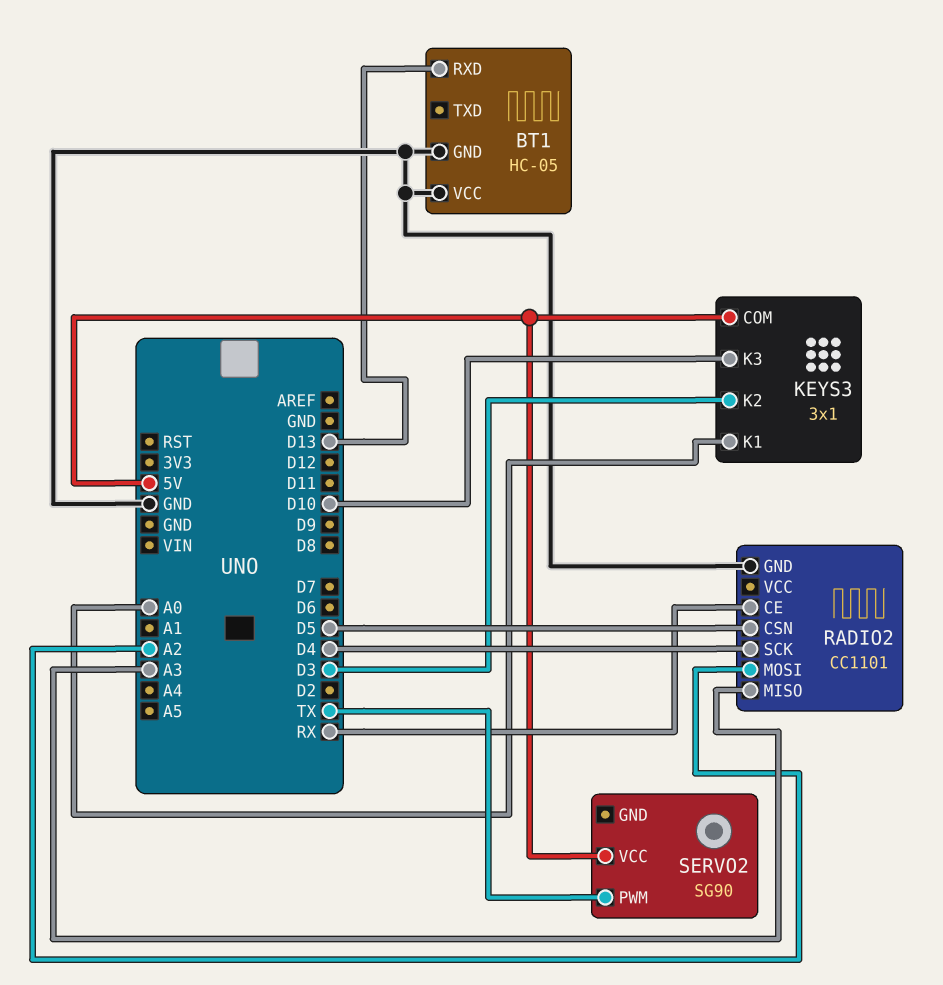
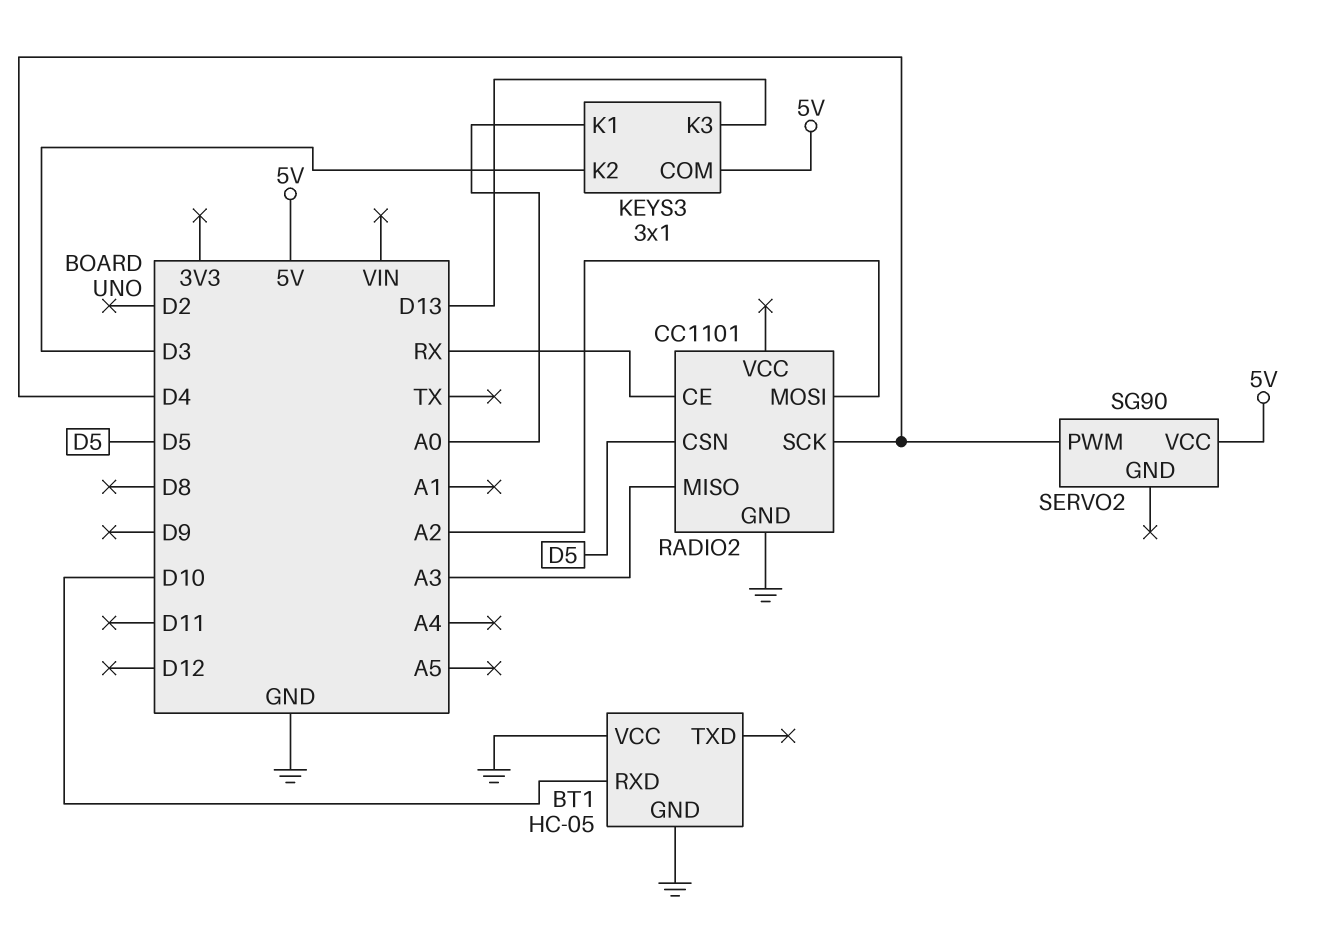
BT1 pin RXD: D13 -> D10
KEYS3 pin K3: D10 -> D13
SERVO2 pin PWM: TX -> D4

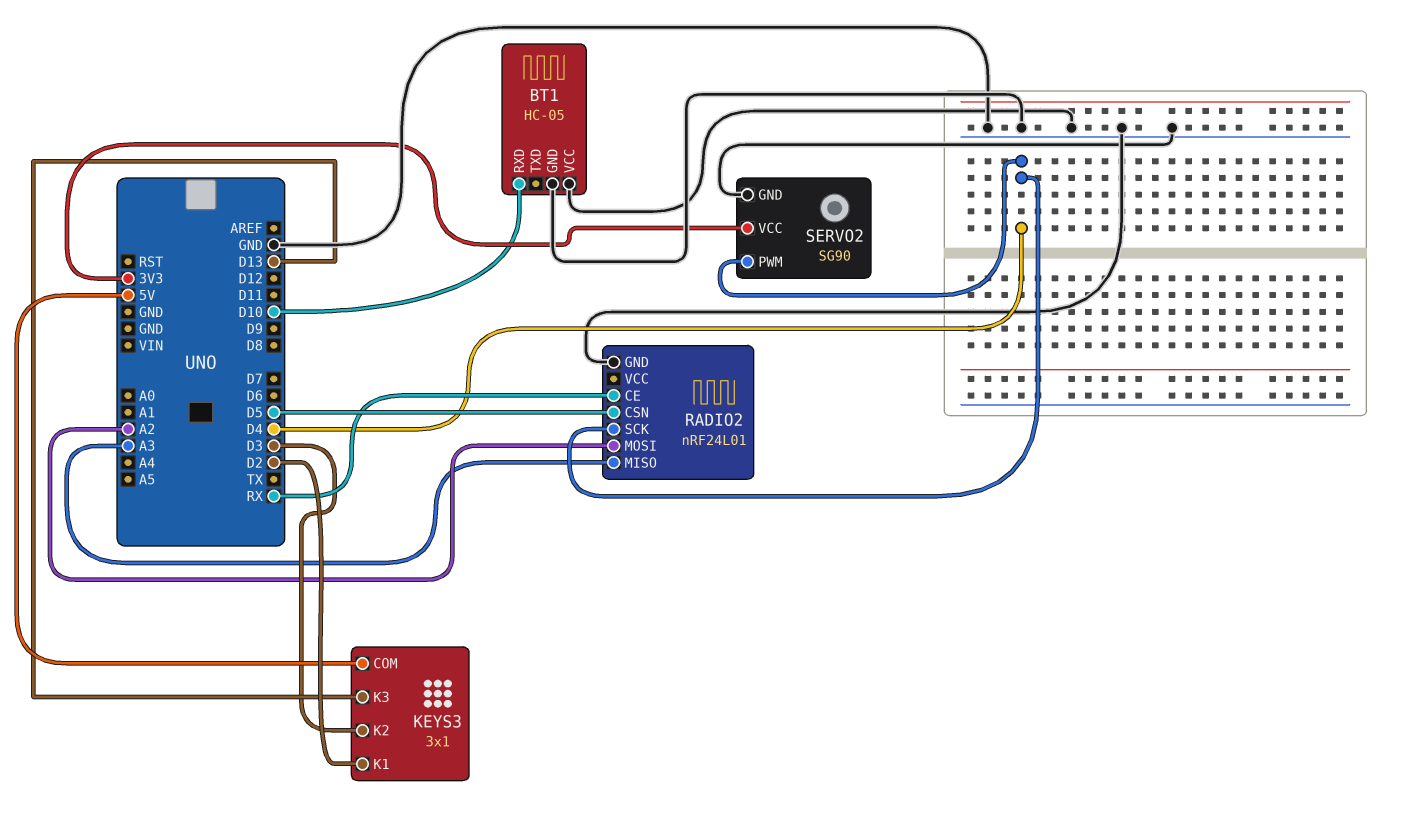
KEYS3 pin K1: A0 -> D2
RADIO2: CC1101 -> nRF24L01
SERVO2 pin GND: none -> GND
SERVO2 pin VCC: 5V -> 3V3

